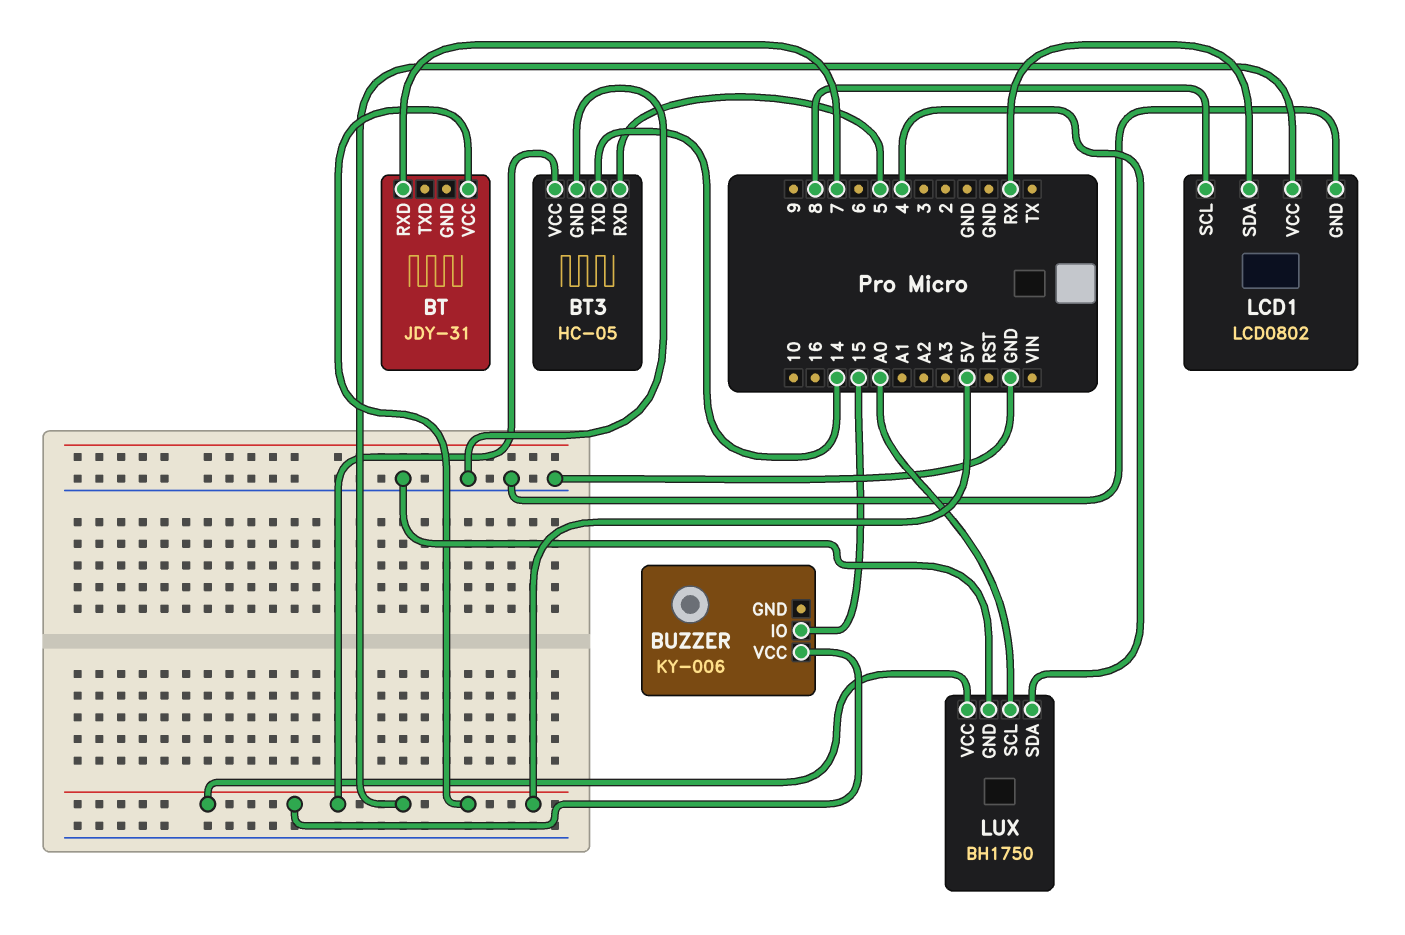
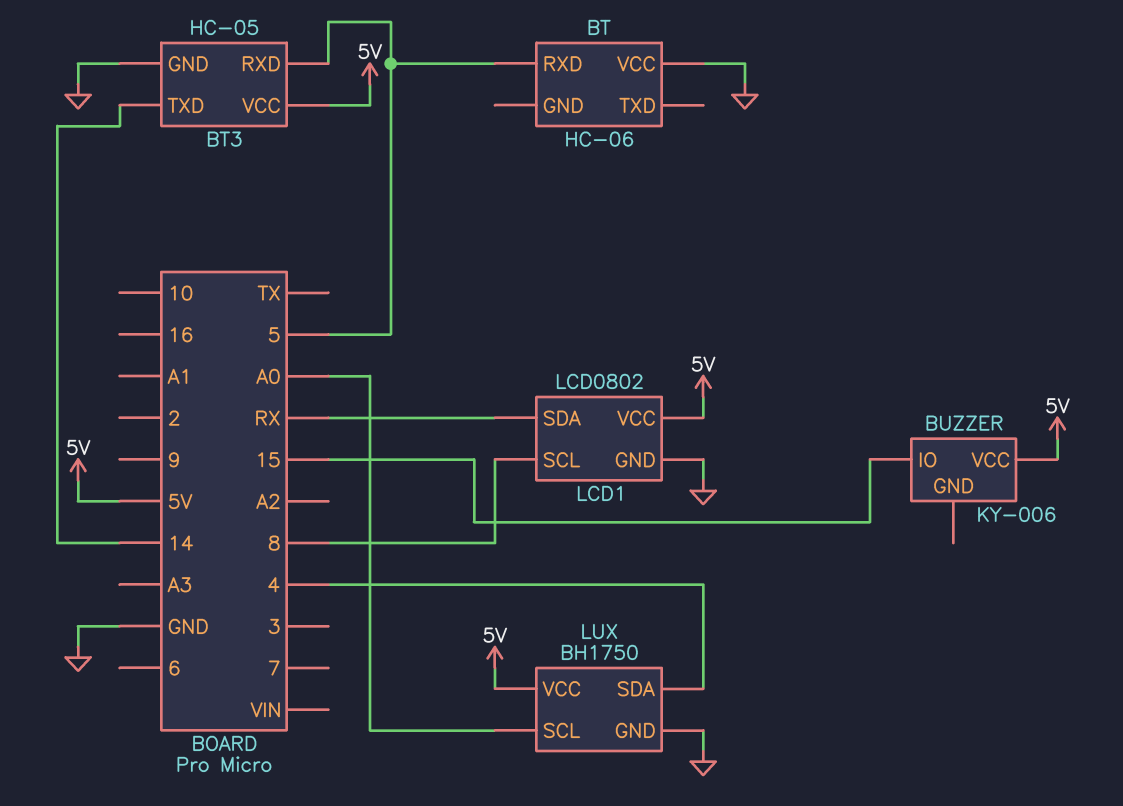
BT: JDY-31 -> HC-06
BT pin RXD: 7 -> 5
BT pin VCC: 5V -> GND

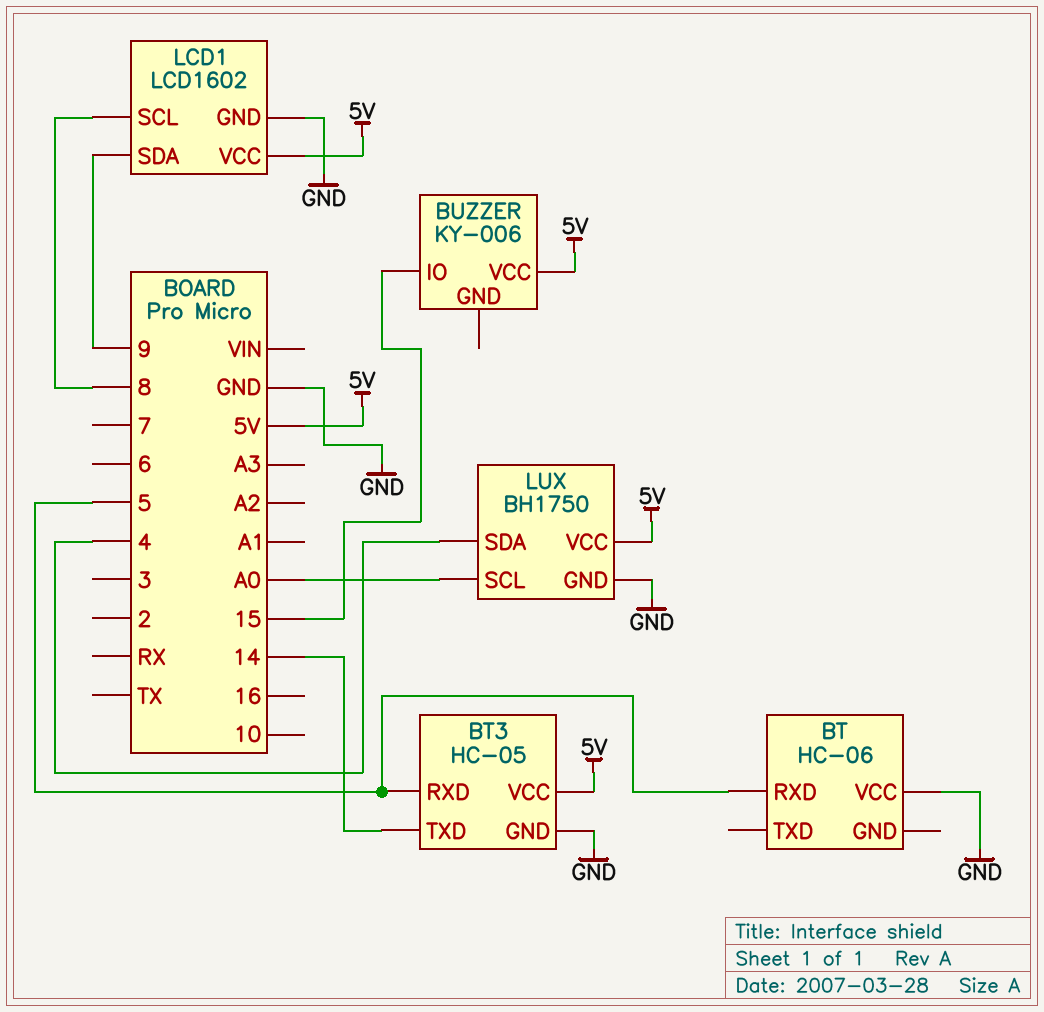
LCD1: LCD0802 -> LCD1602
LCD1 pin SDA: RX -> 9

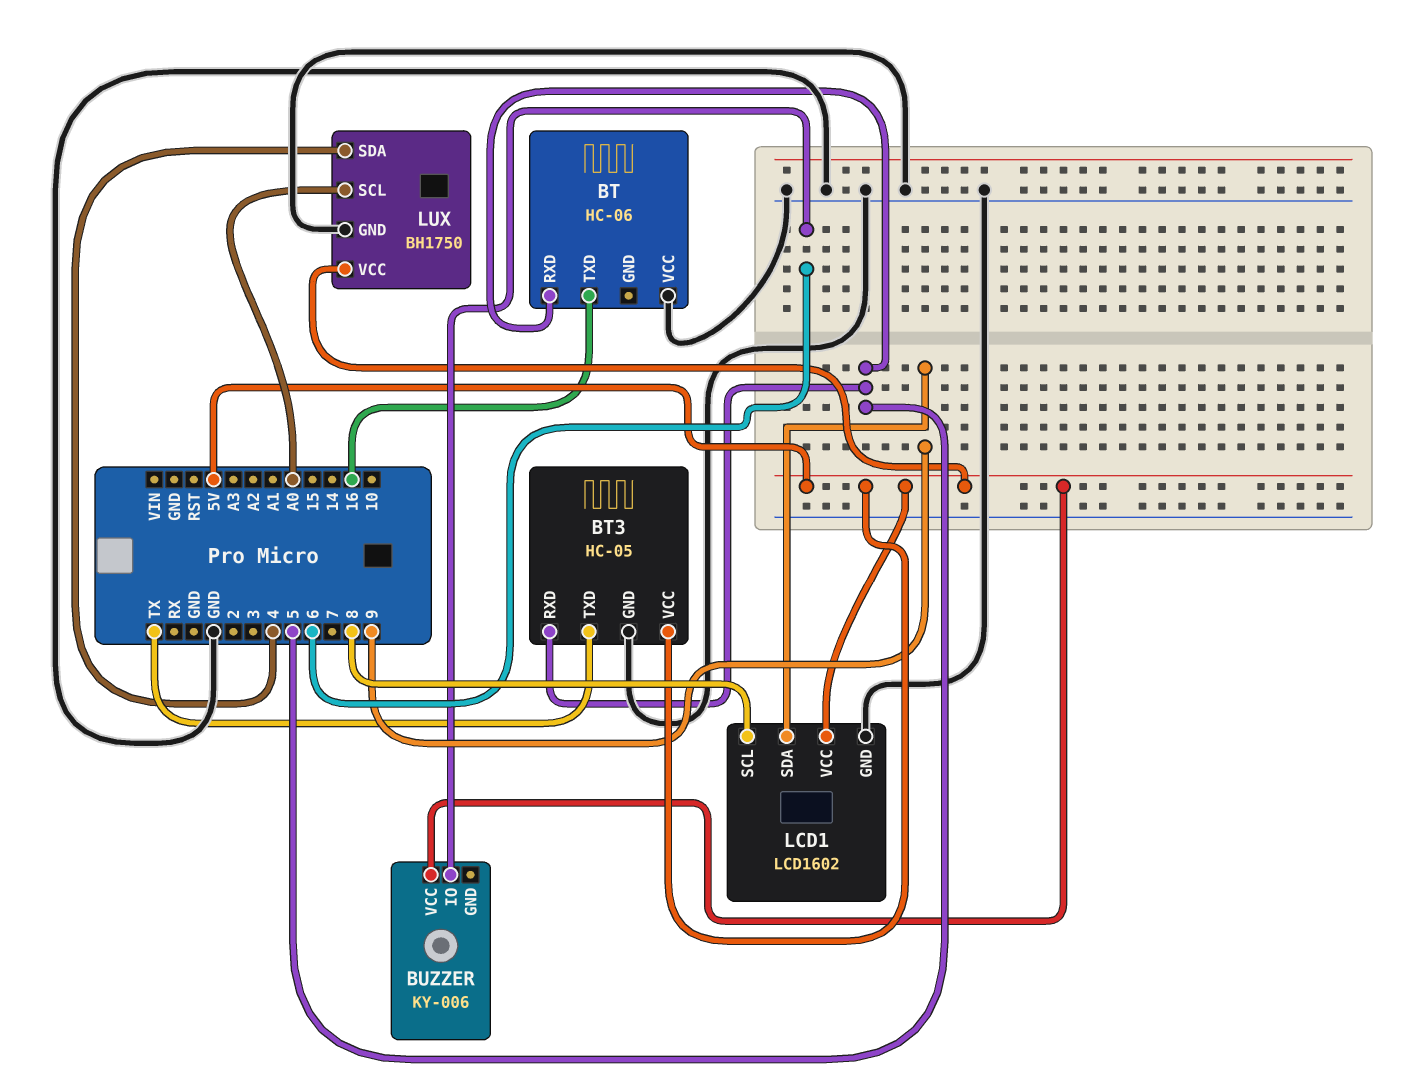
BT pin TXD: none -> 16
BT3 pin TXD: 14 -> TX
BUZZER pin IO: 15 -> 6

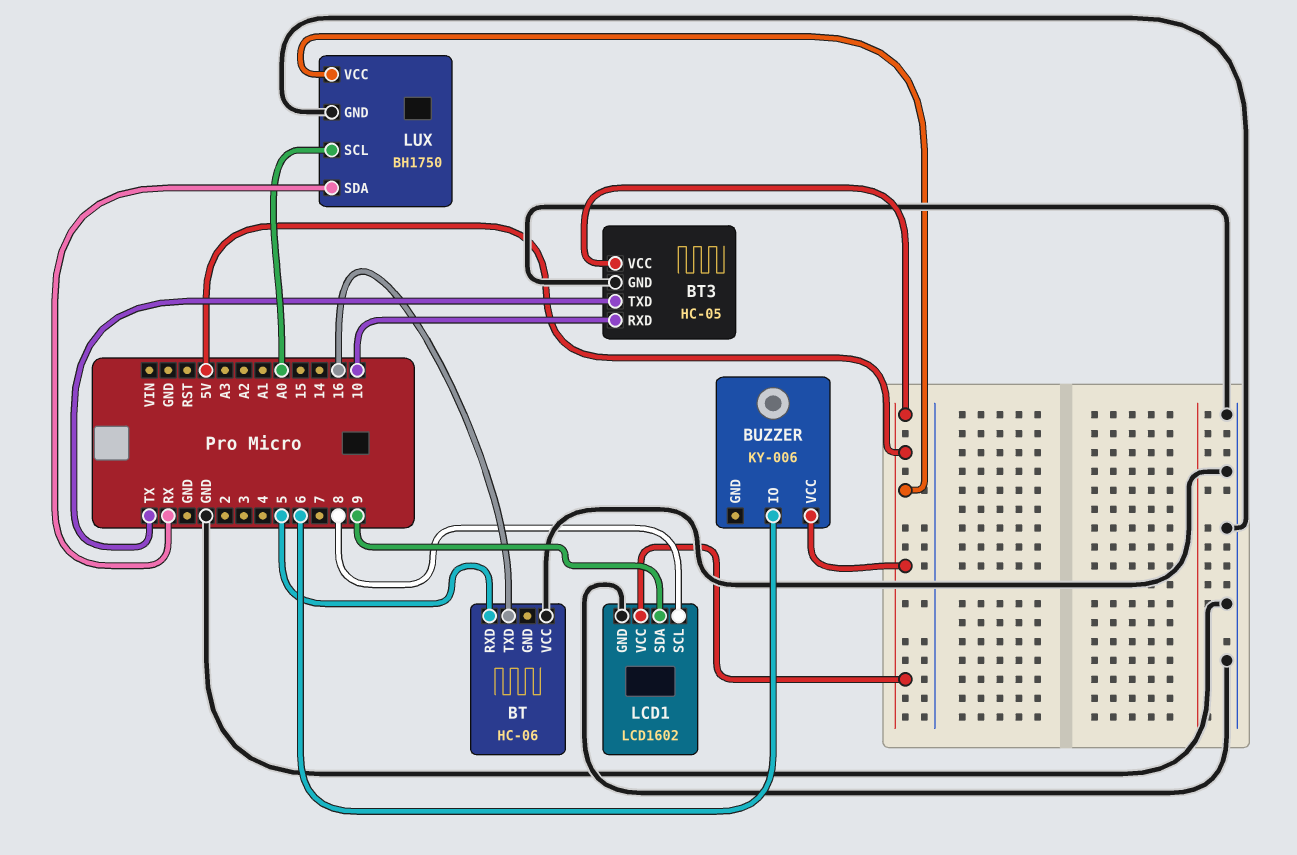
BT3 pin RXD: 5 -> 10
LUX pin SDA: 4 -> RX

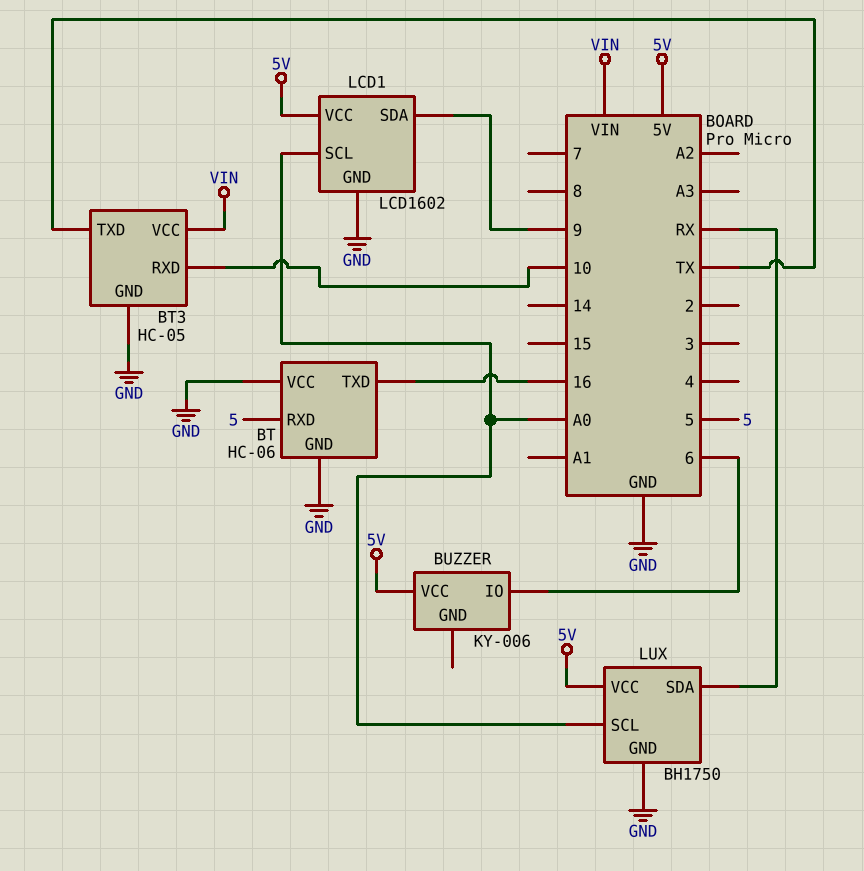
BT pin GND: none -> GND
BT3 pin VCC: 5V -> VIN
LCD1 pin SCL: 8 -> A0

